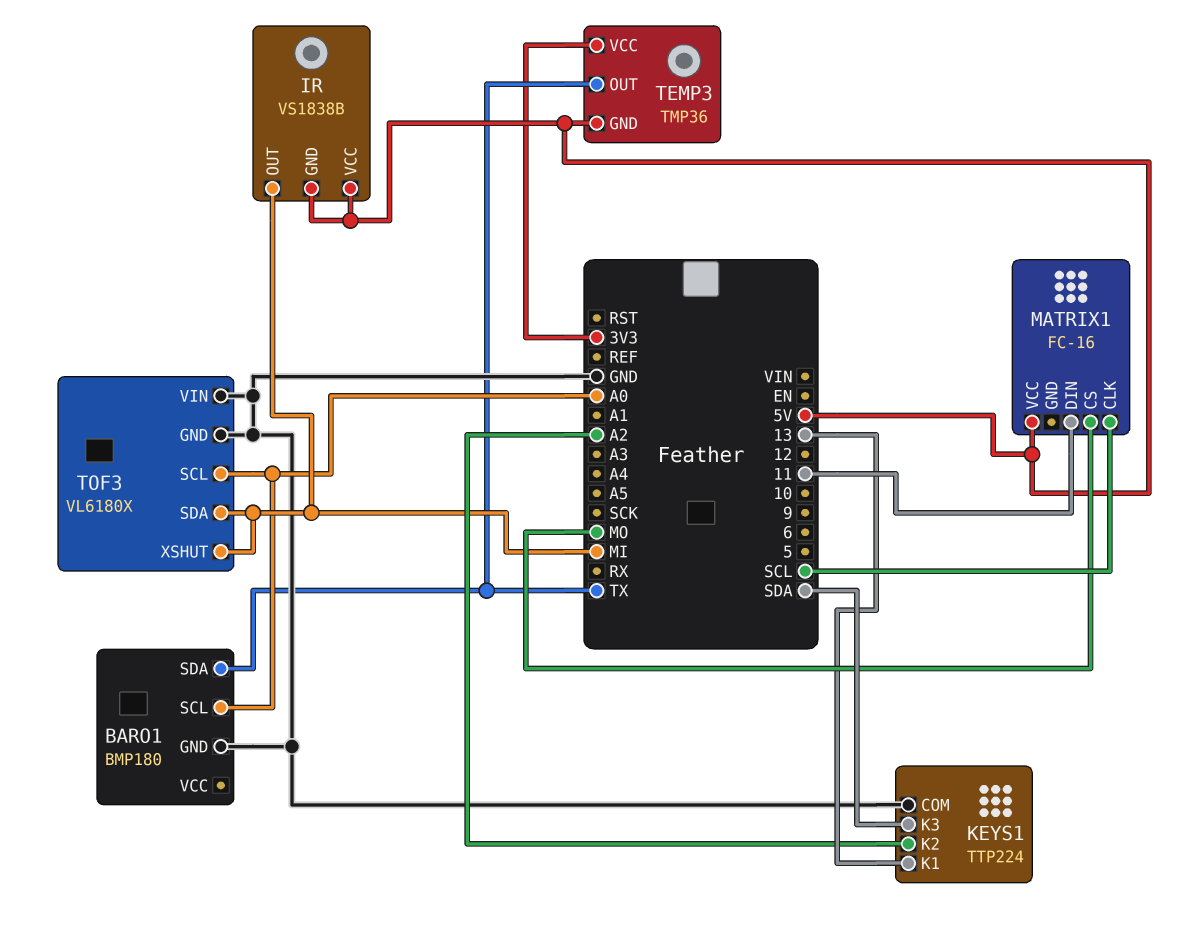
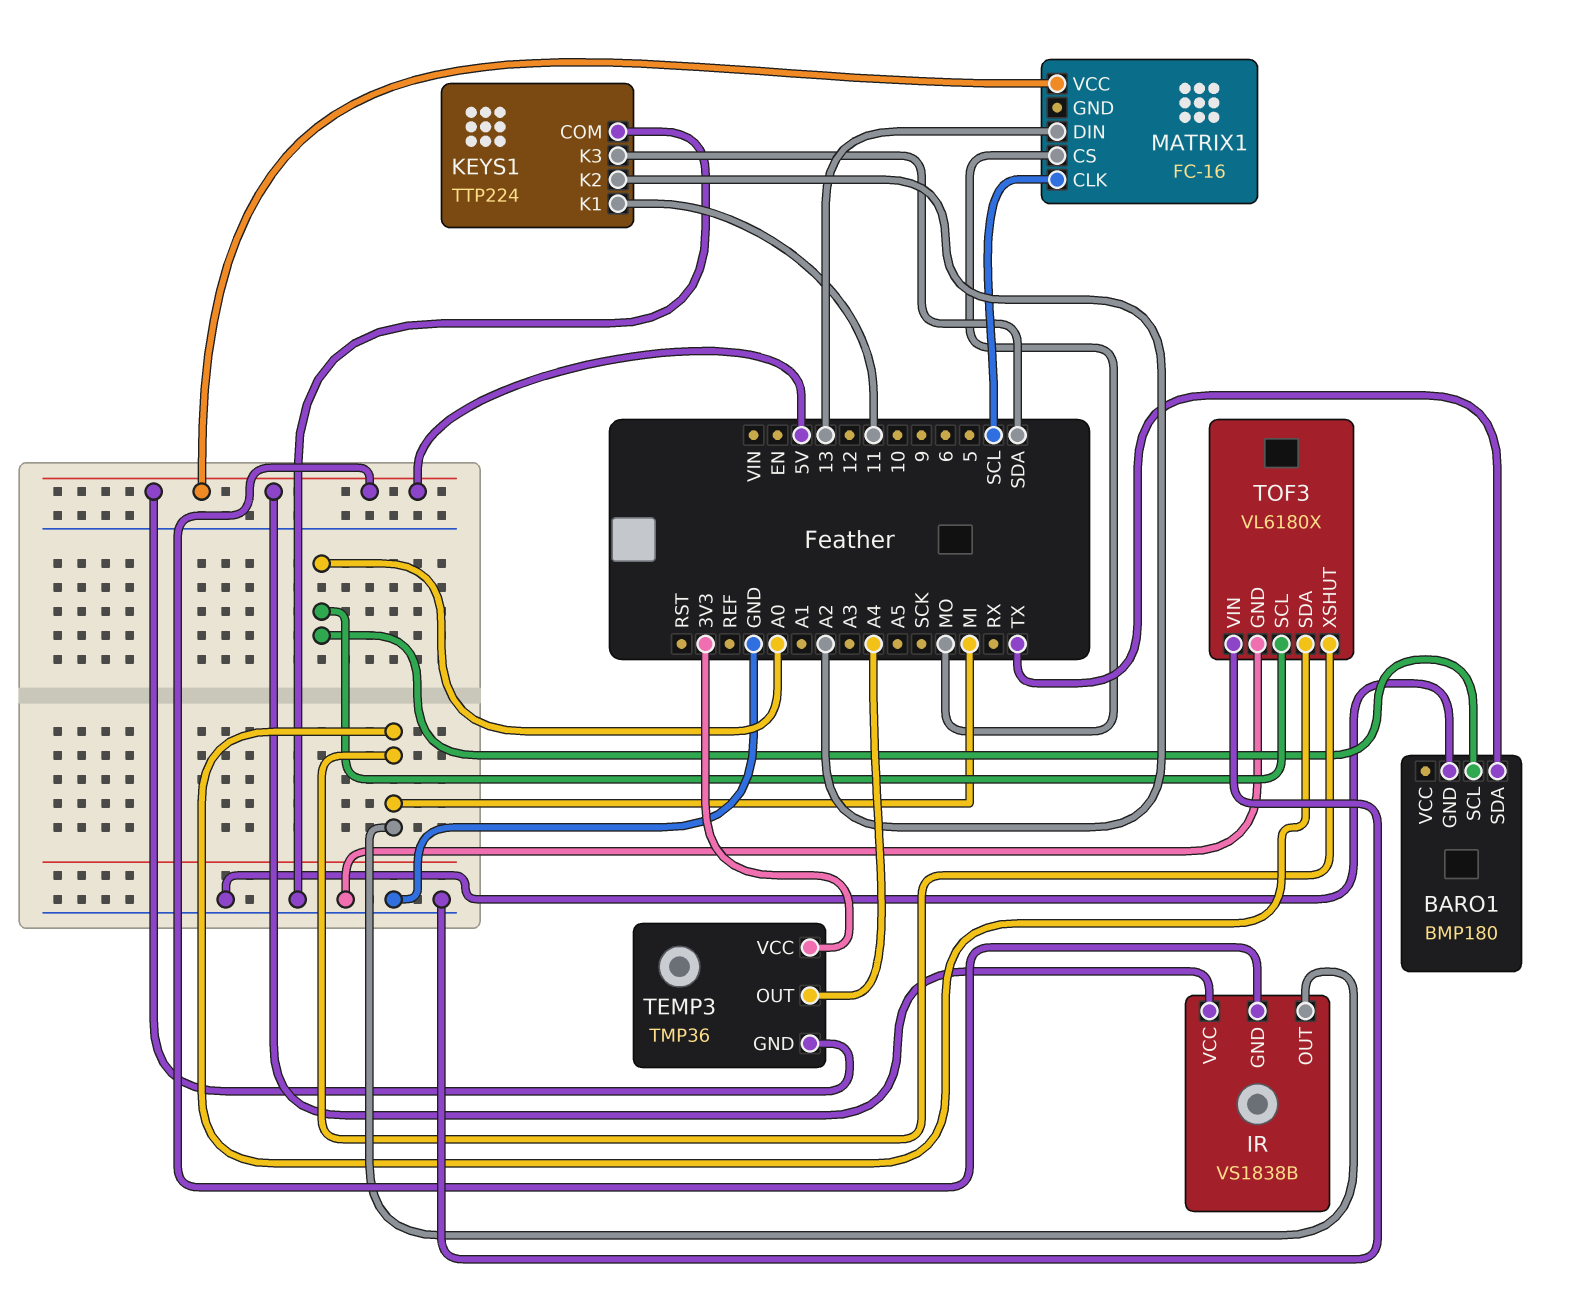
KEYS1 pin K1: 13 -> 11
MATRIX1 pin DIN: 11 -> 13
TEMP3 pin OUT: TX -> A4

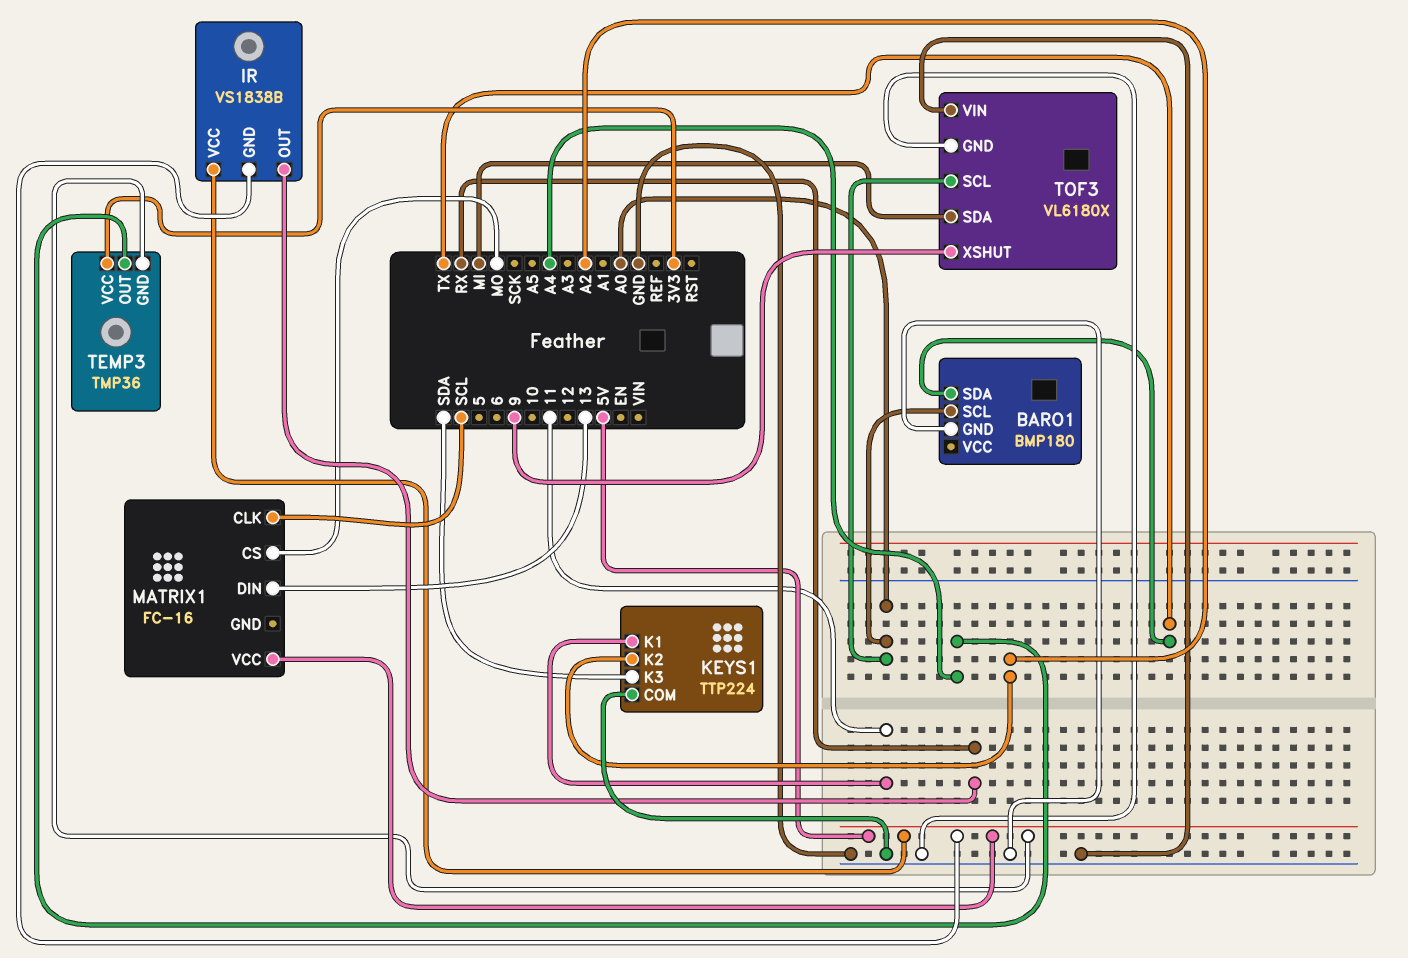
IR pin OUT: MI -> RX
TOF3 pin XSHUT: MI -> 9

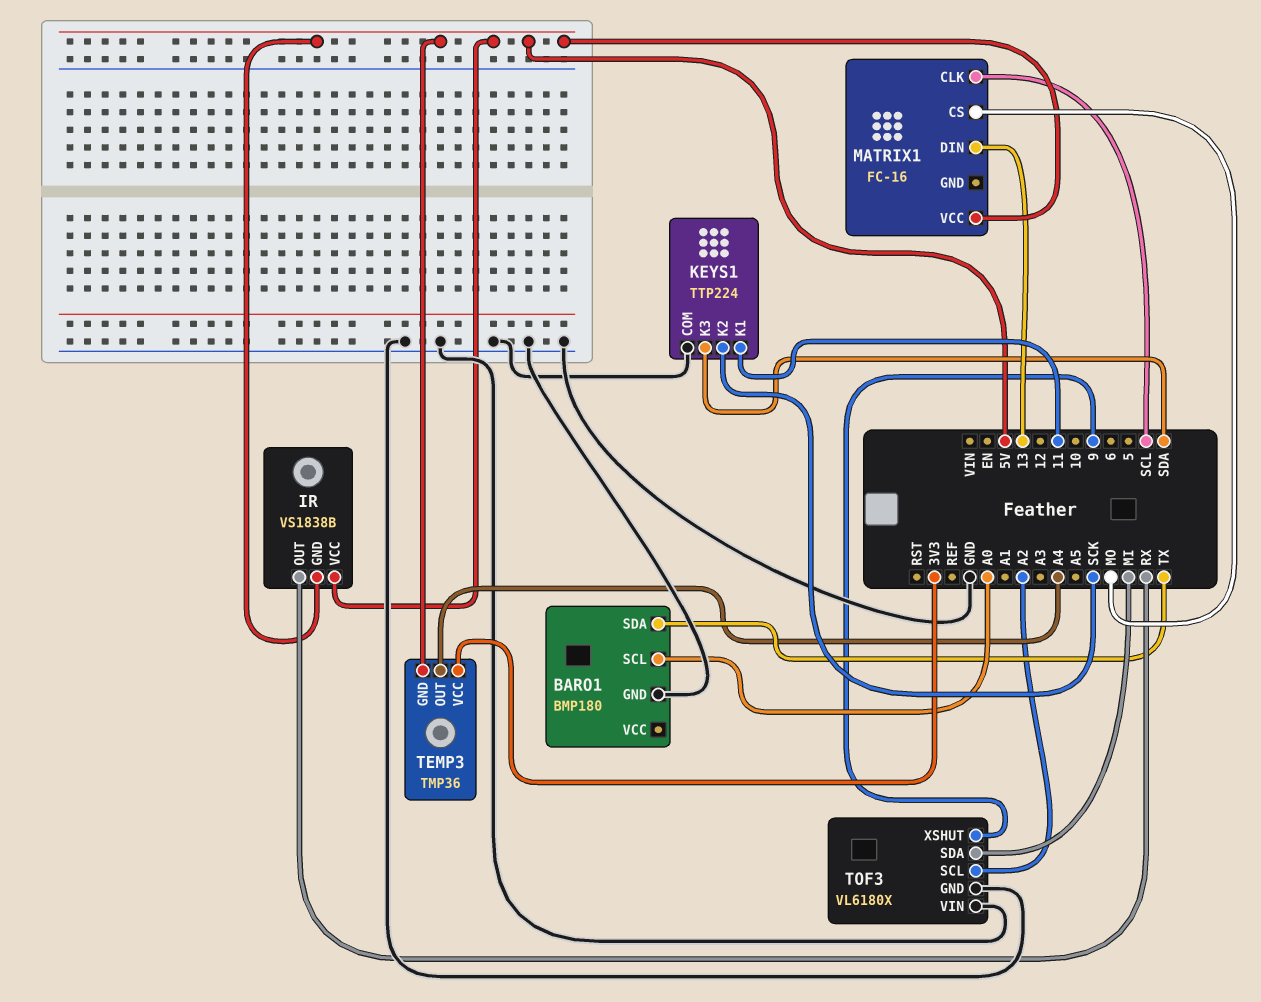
KEYS1 pin K2: A2 -> SCK
TOF3 pin SCL: A0 -> A2

